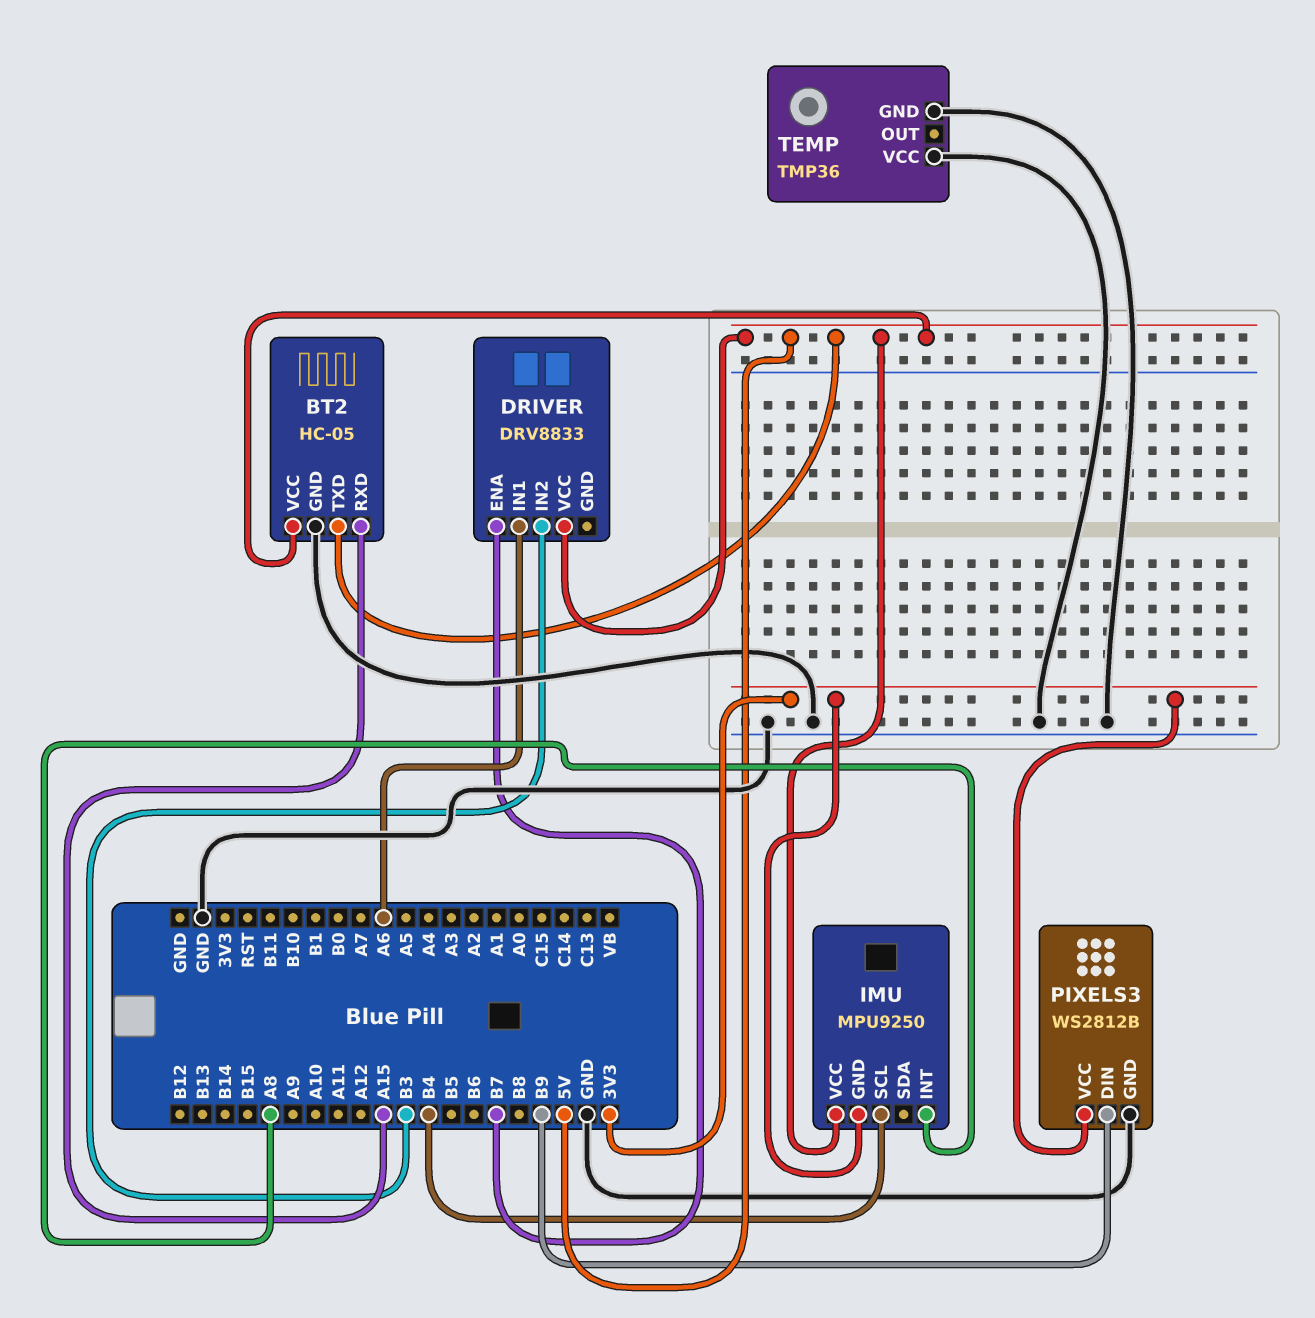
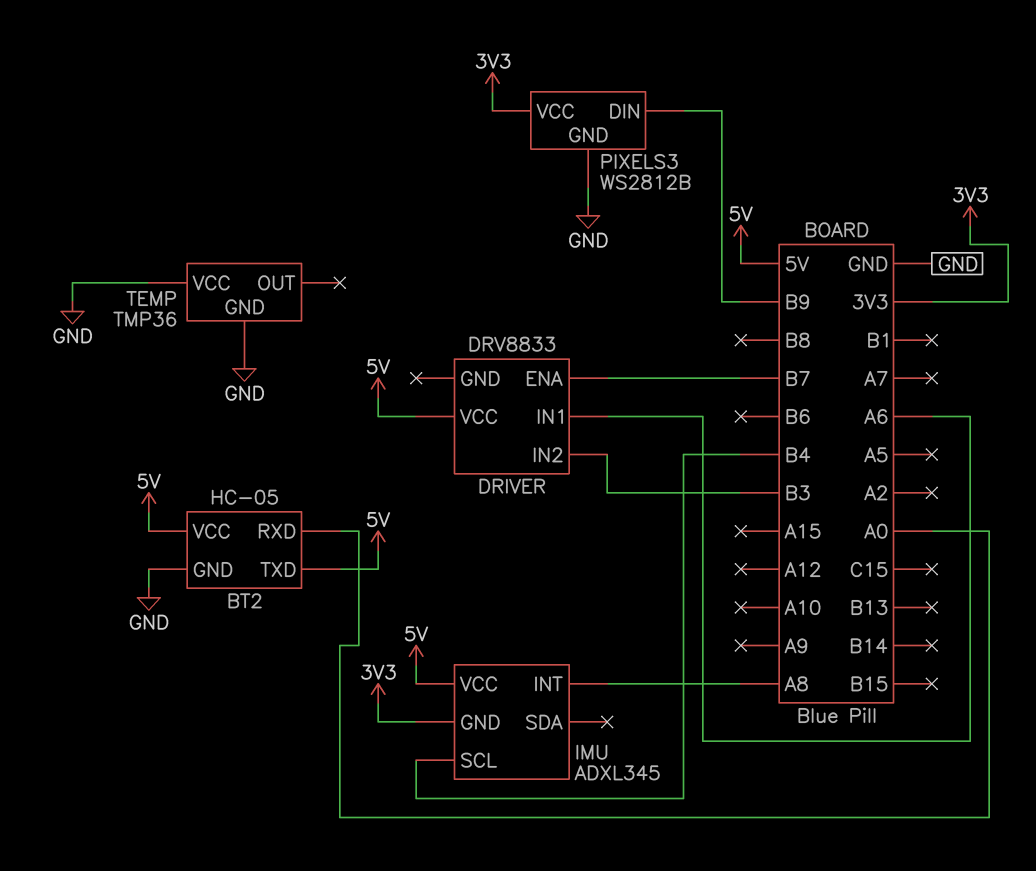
BT2 pin RXD: A15 -> A0
IMU: MPU9250 -> ADXL345

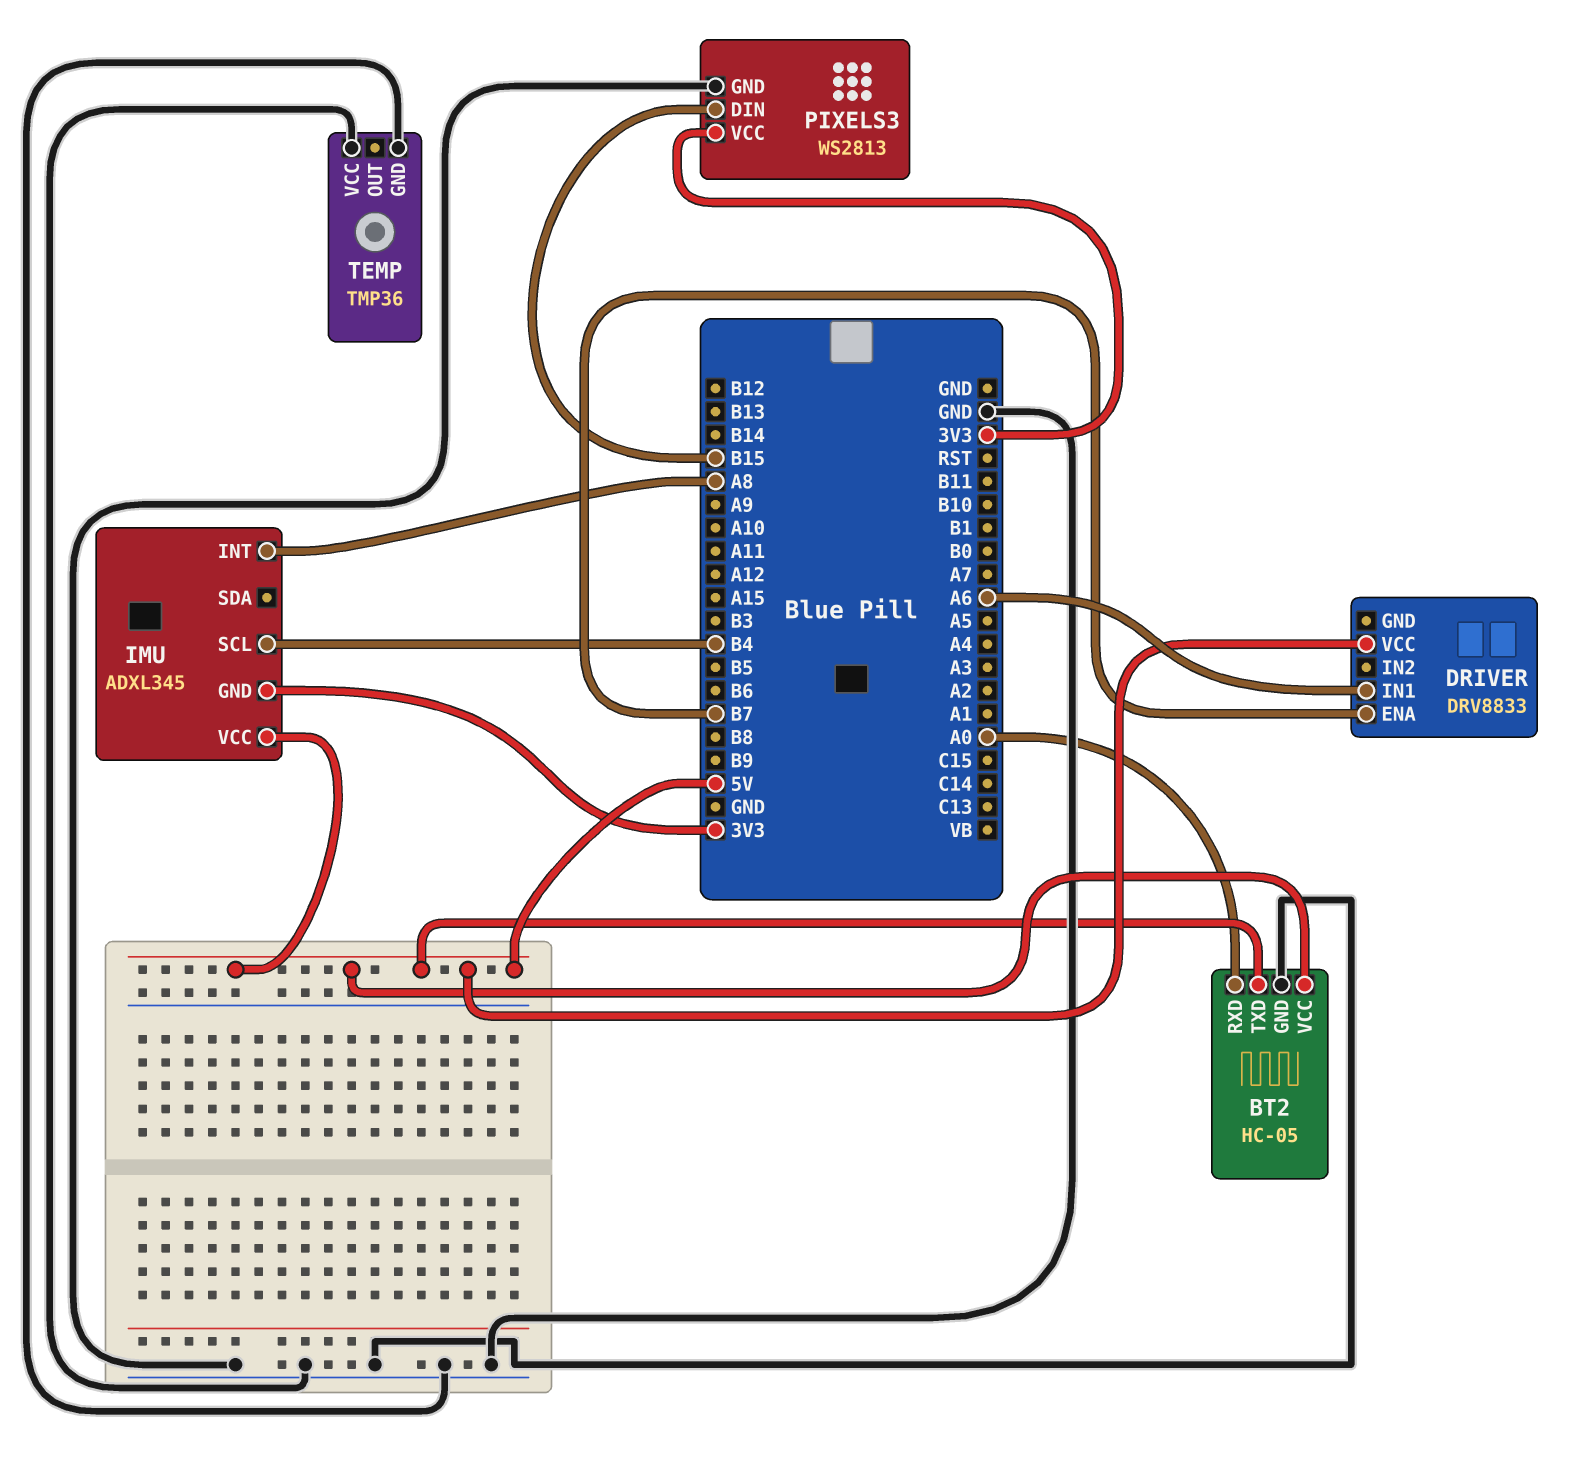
DRIVER pin IN2: B3 -> none
PIXELS3: WS2812B -> WS2813
PIXELS3 pin DIN: B9 -> B15

